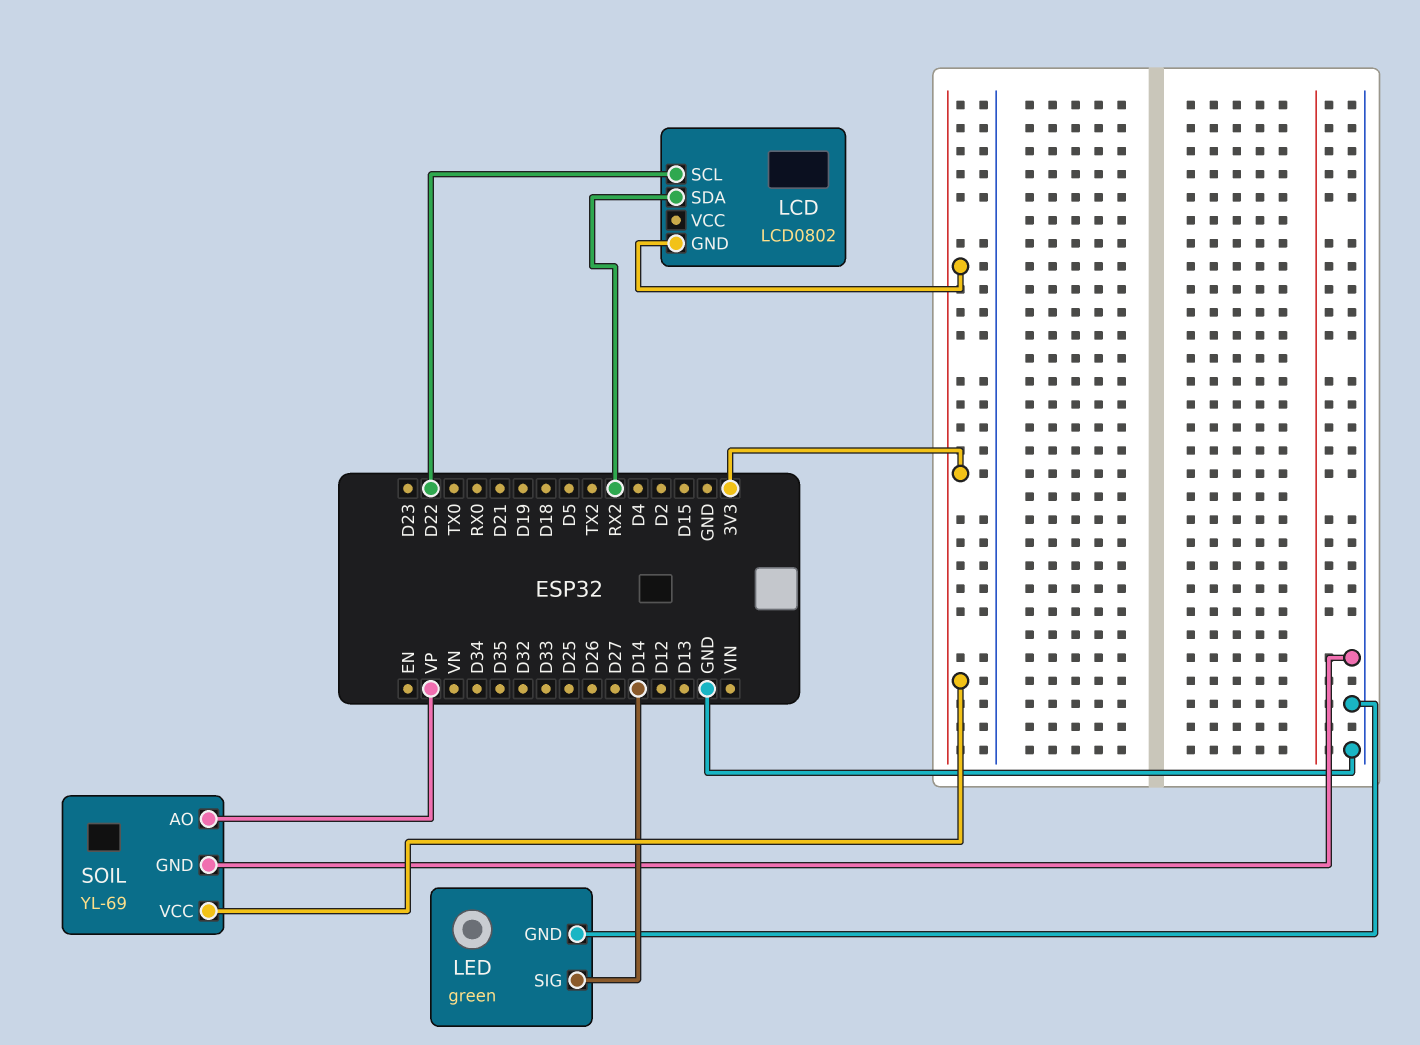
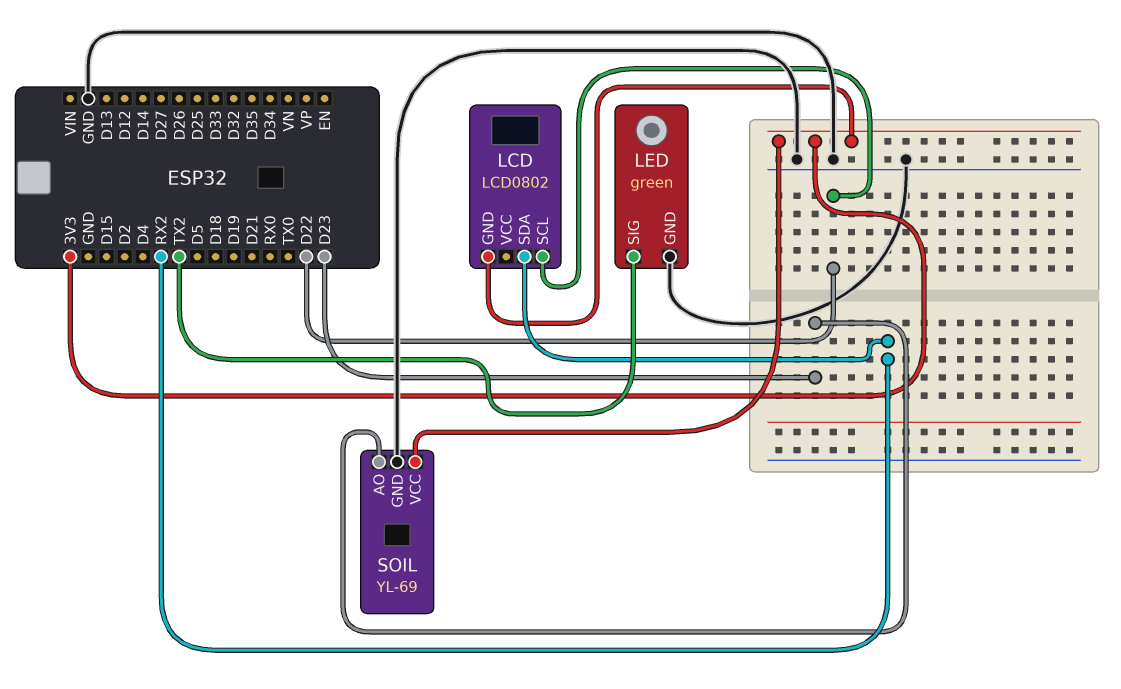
LED pin SIG: D14 -> TX2
SOIL pin AO: VP -> D23

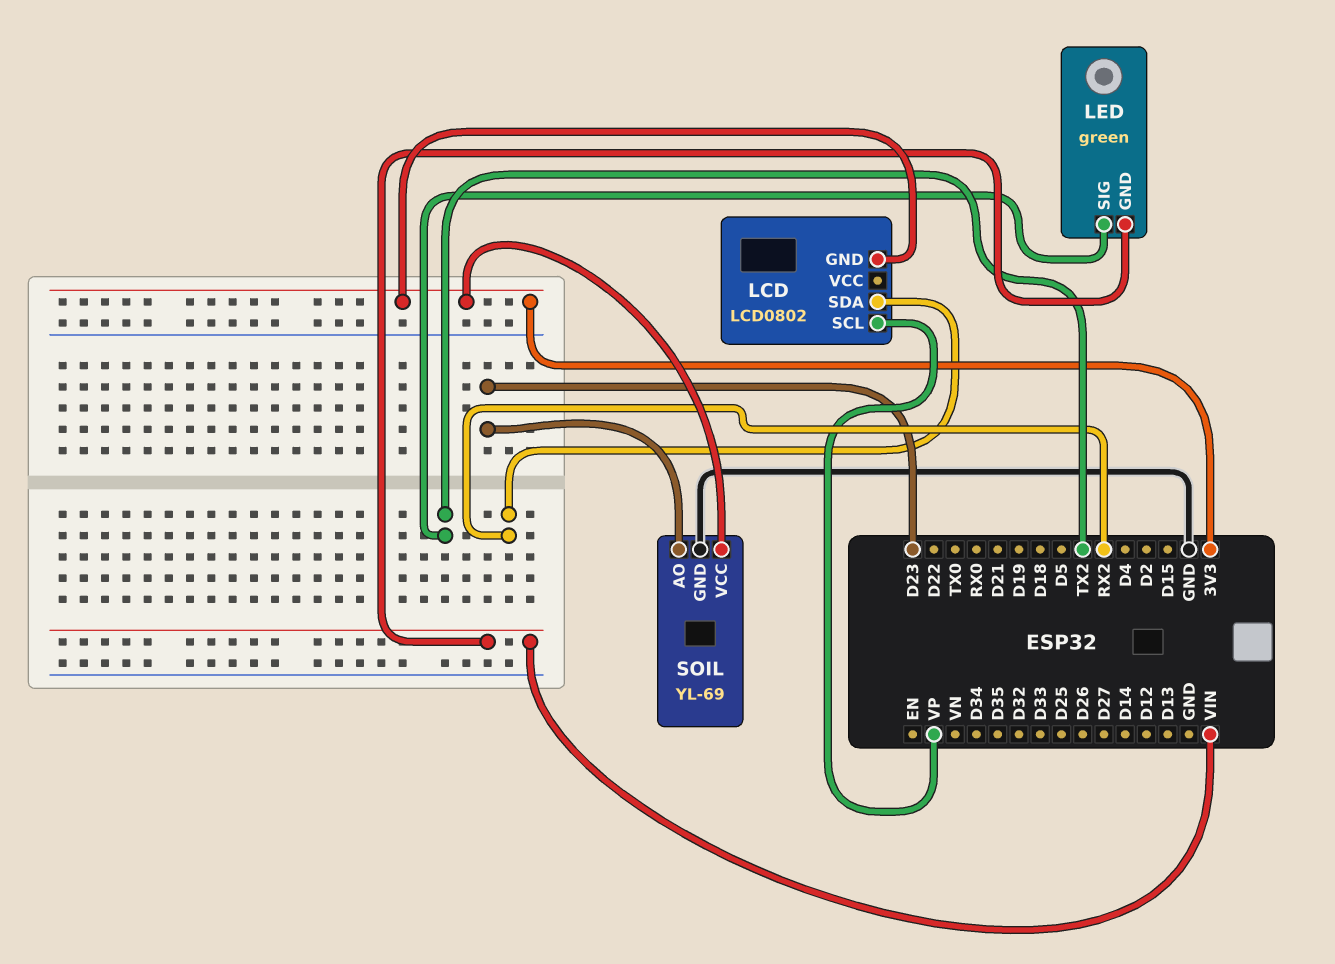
LCD pin SCL: D22 -> VP
LED pin GND: GND -> VIN

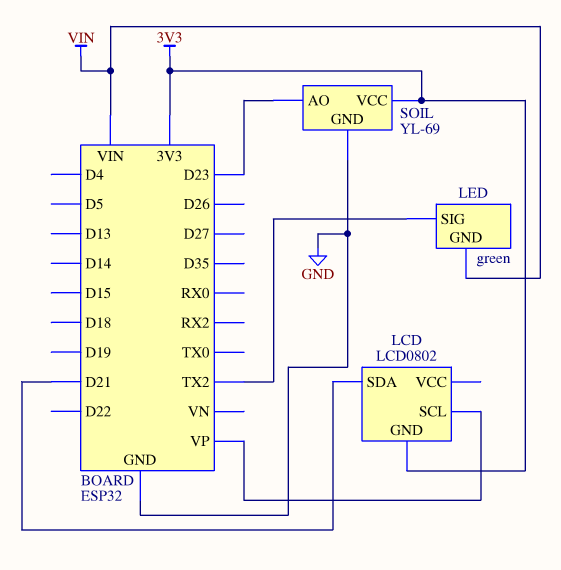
LCD pin SDA: RX2 -> D21

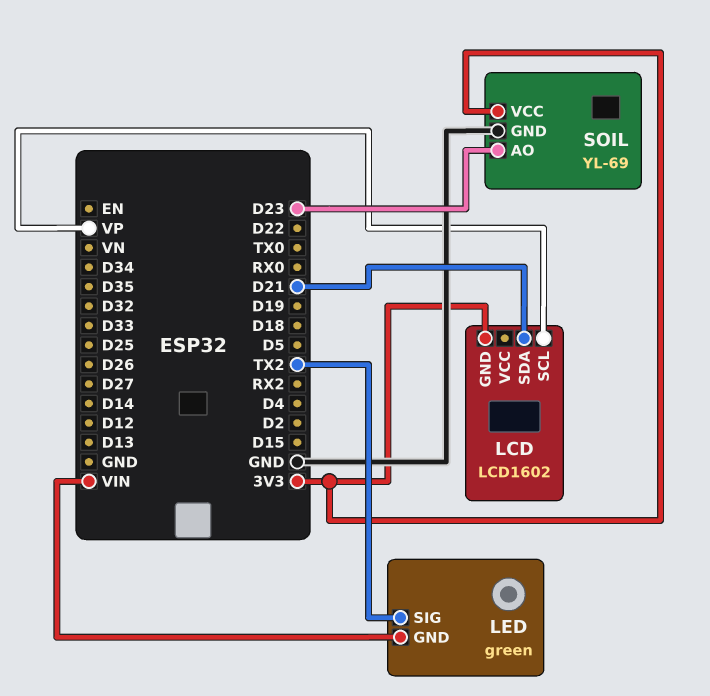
LCD: LCD0802 -> LCD1602

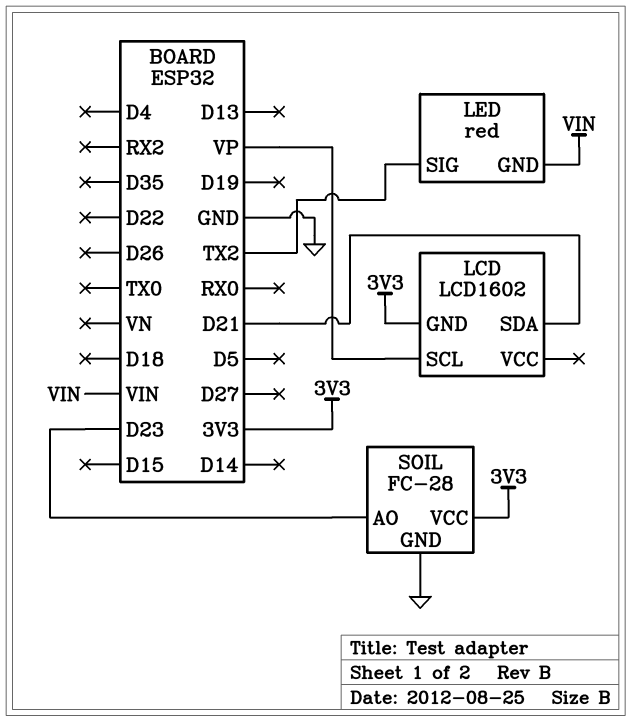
LED: green -> red
SOIL: YL-69 -> FC-28

